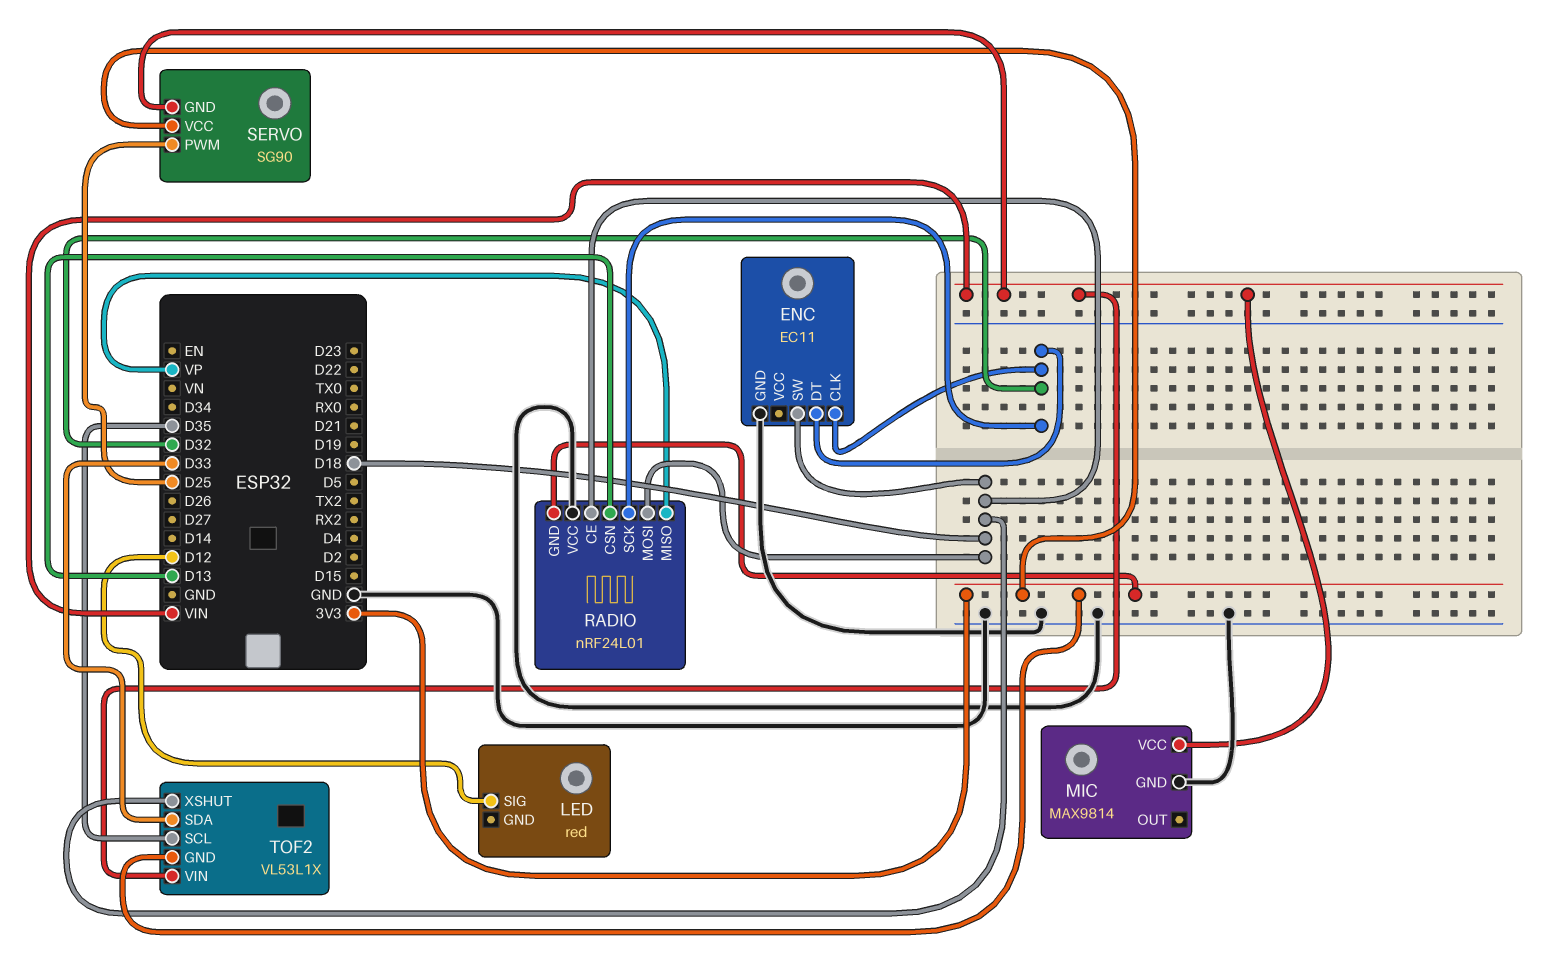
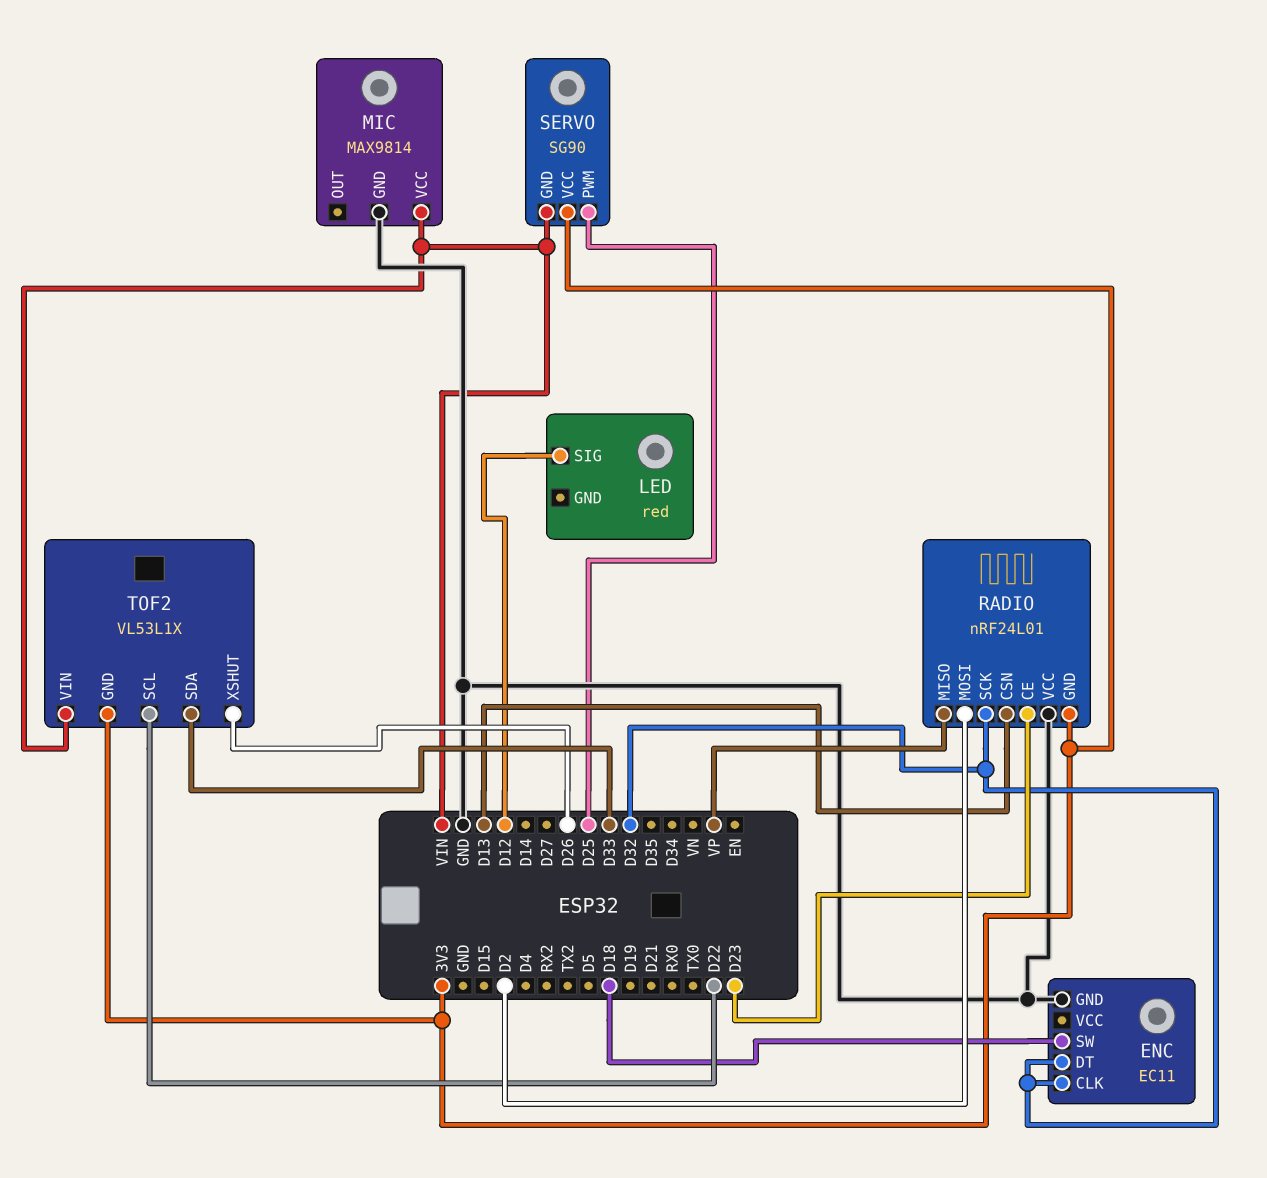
RADIO pin CE: D18 -> D23
RADIO pin MOSI: D18 -> D2
TOF2 pin SCL: D35 -> D22
TOF2 pin XSHUT: D18 -> D26

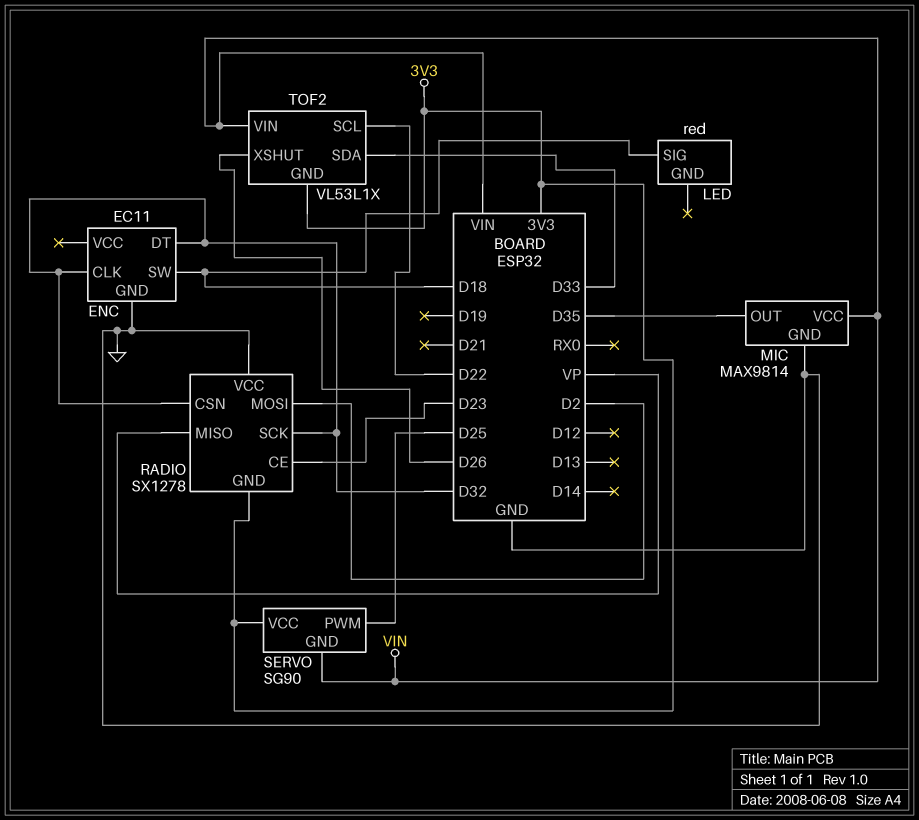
LED pin SIG: D12 -> D18
MIC pin OUT: none -> D35
RADIO: nRF24L01 -> SX1278
RADIO pin CSN: D13 -> D32

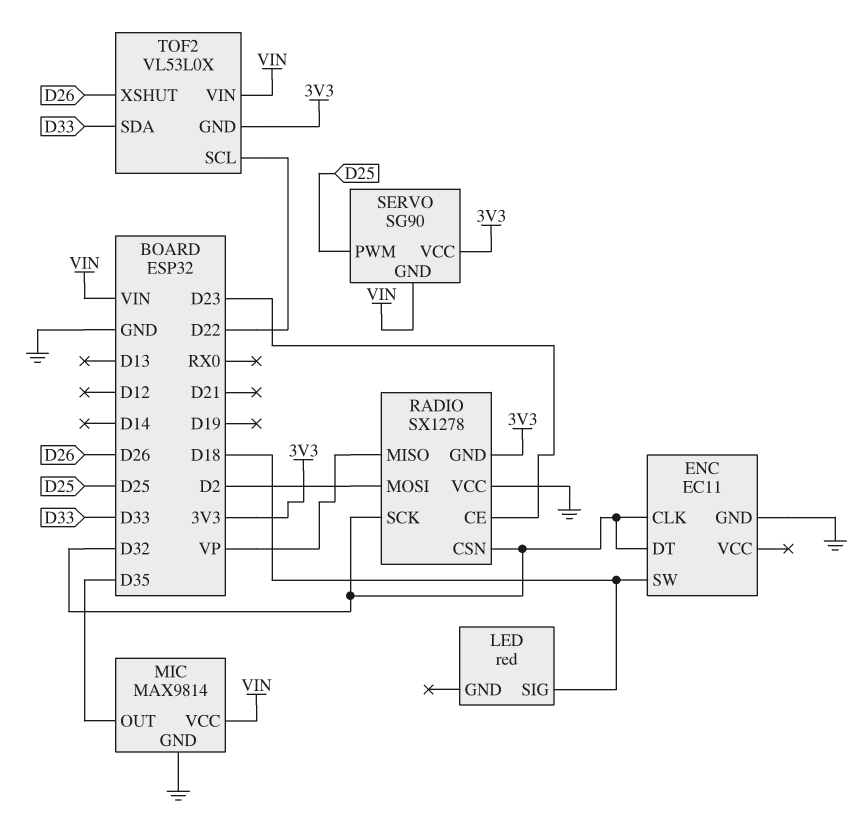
TOF2: VL53L1X -> VL53L0X

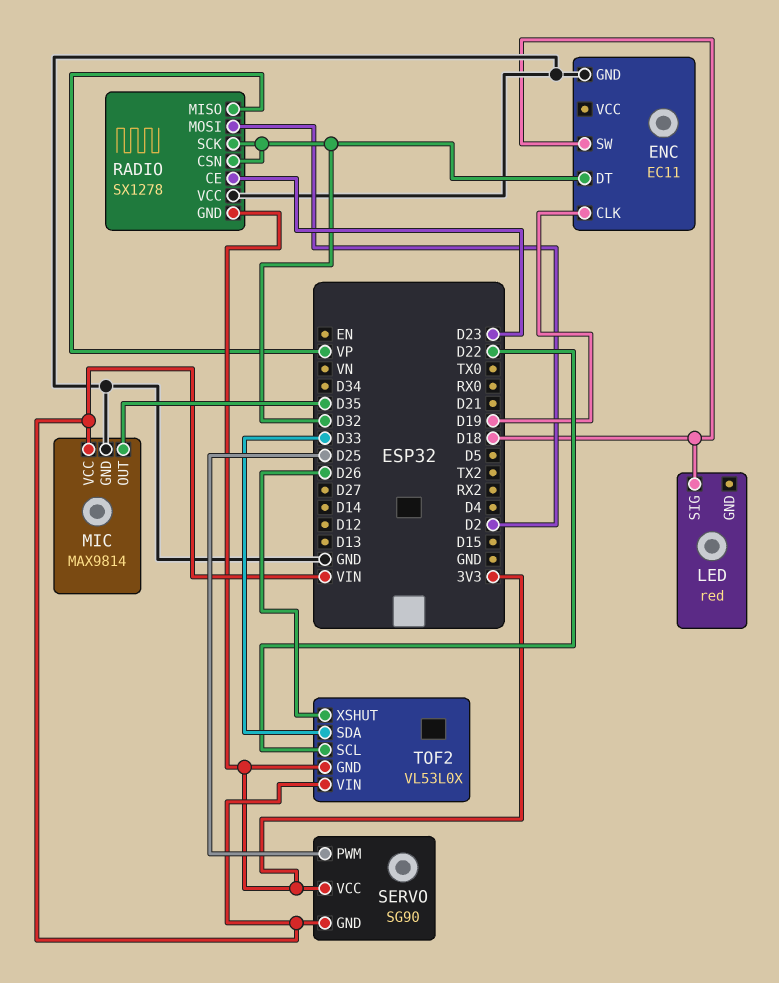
ENC pin CLK: D32 -> D19

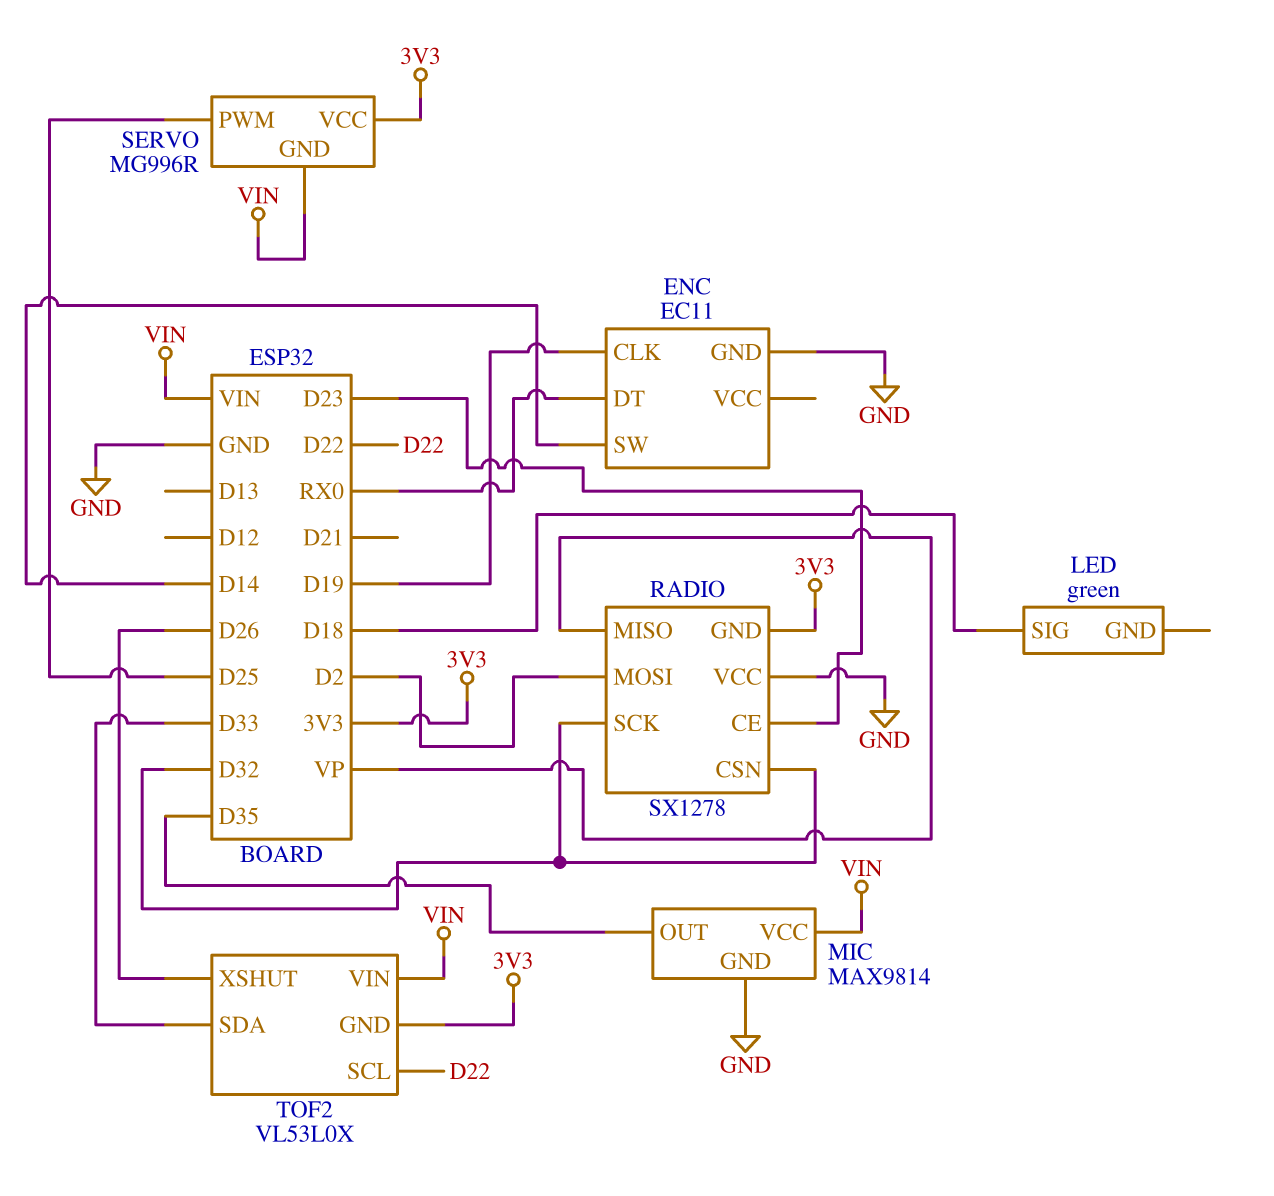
ENC pin DT: D32 -> RX0
ENC pin SW: D18 -> D14
LED: red -> green
SERVO: SG90 -> MG996R

